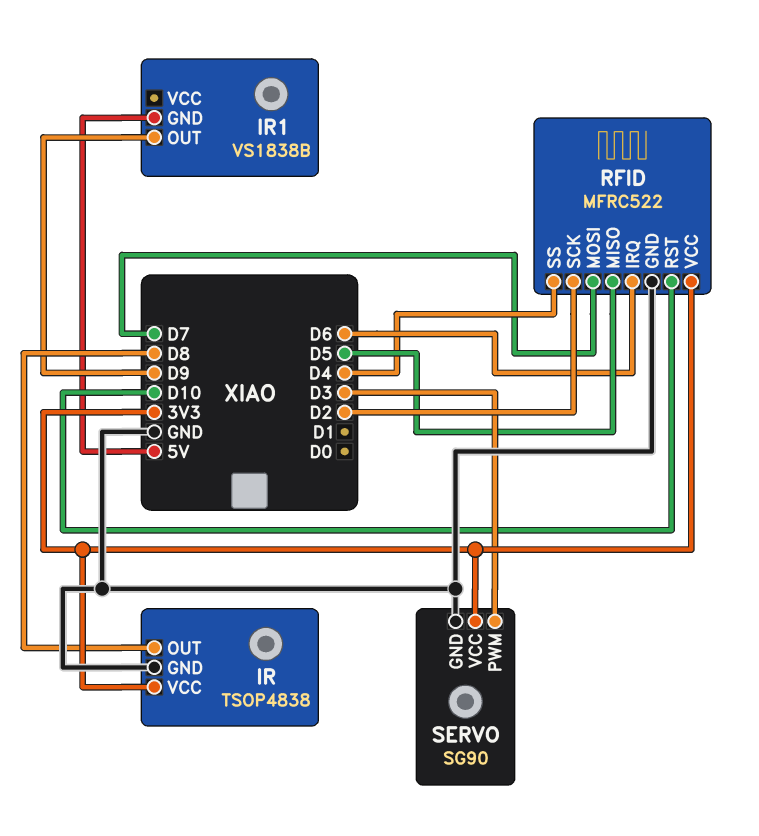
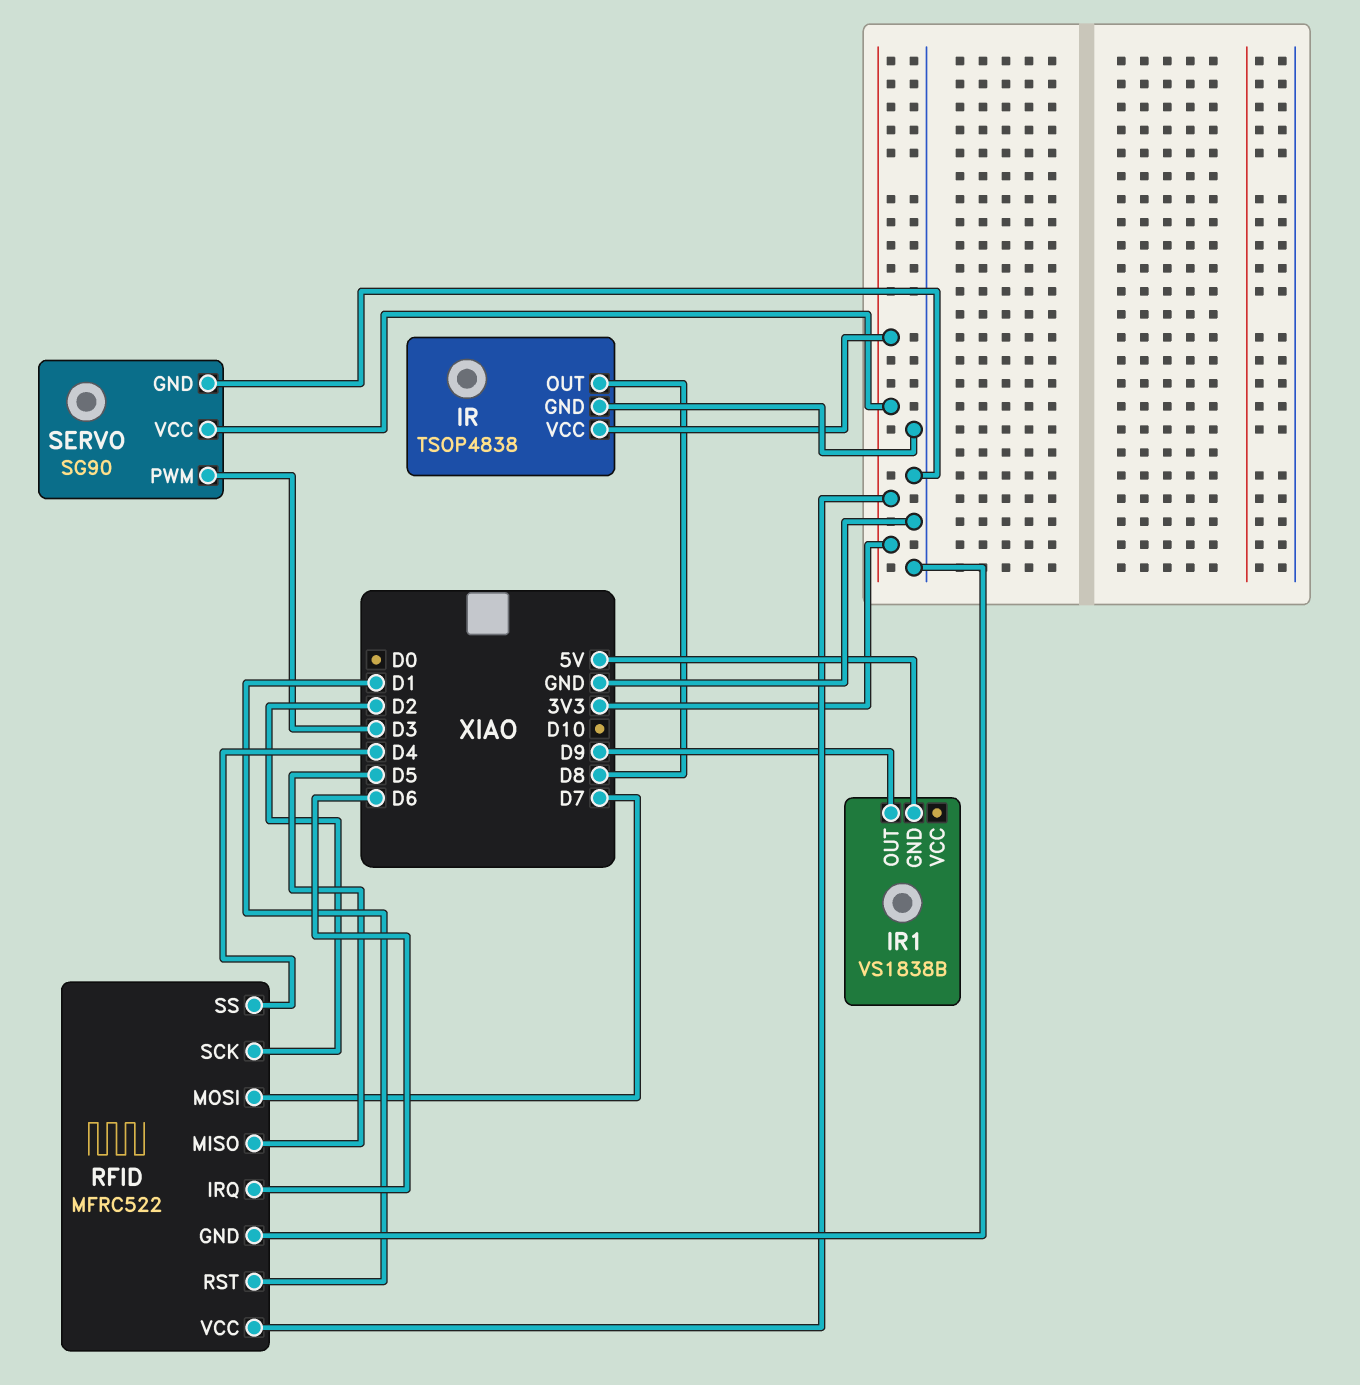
RFID pin RST: D10 -> D1

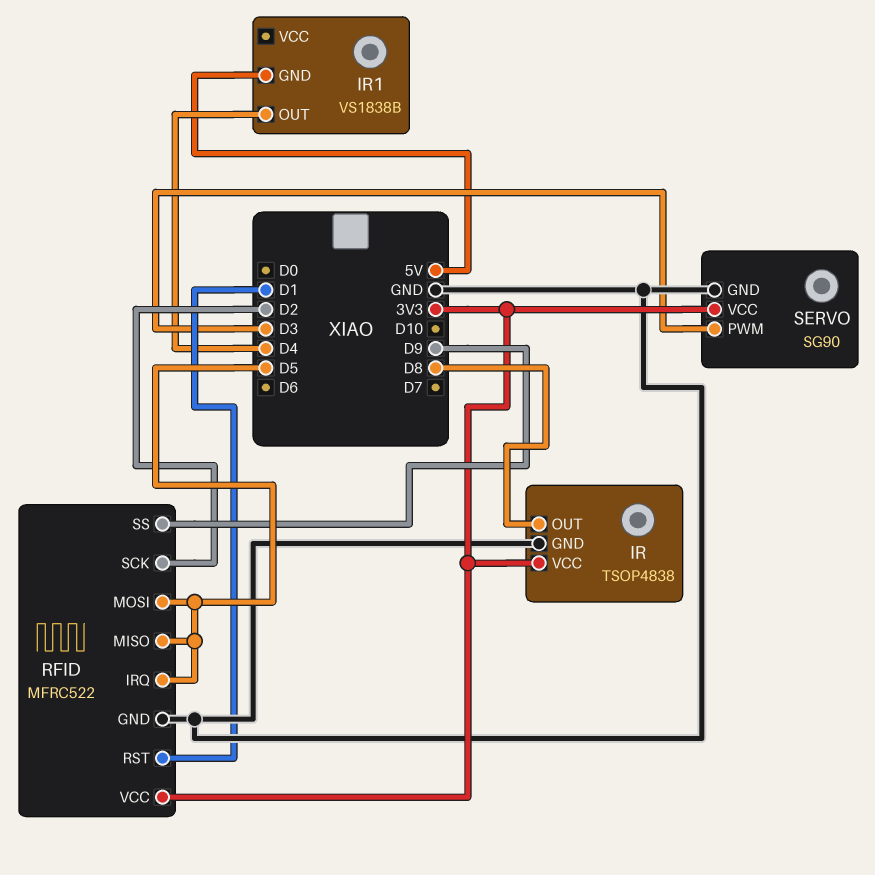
IR1 pin OUT: D9 -> D4
RFID pin IRQ: D6 -> D5
RFID pin MOSI: D7 -> D5
RFID pin SS: D4 -> D9

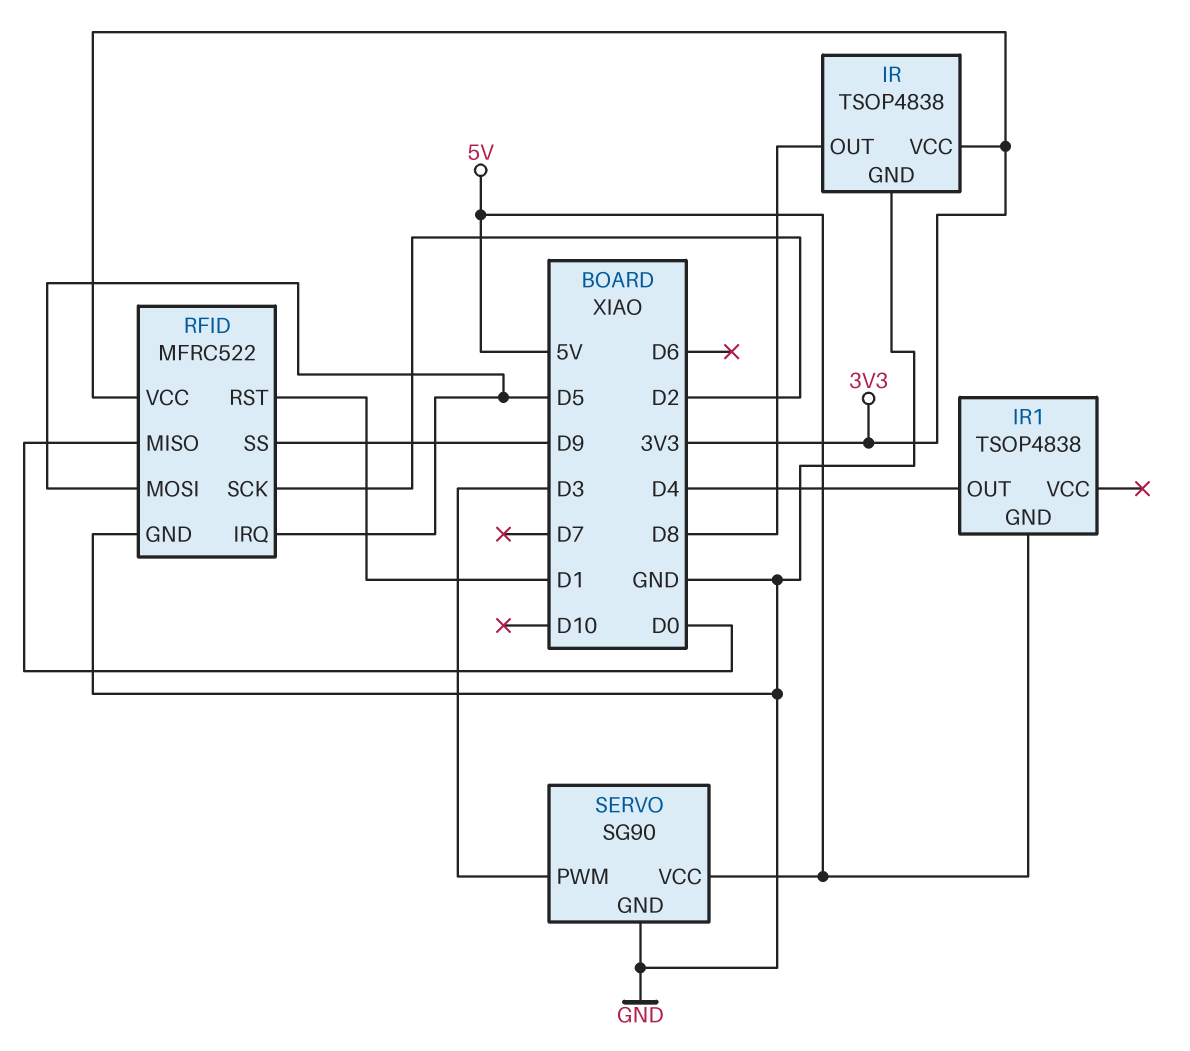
IR1: VS1838B -> TSOP4838
RFID pin MISO: D5 -> D0
SERVO pin VCC: 3V3 -> 5V

